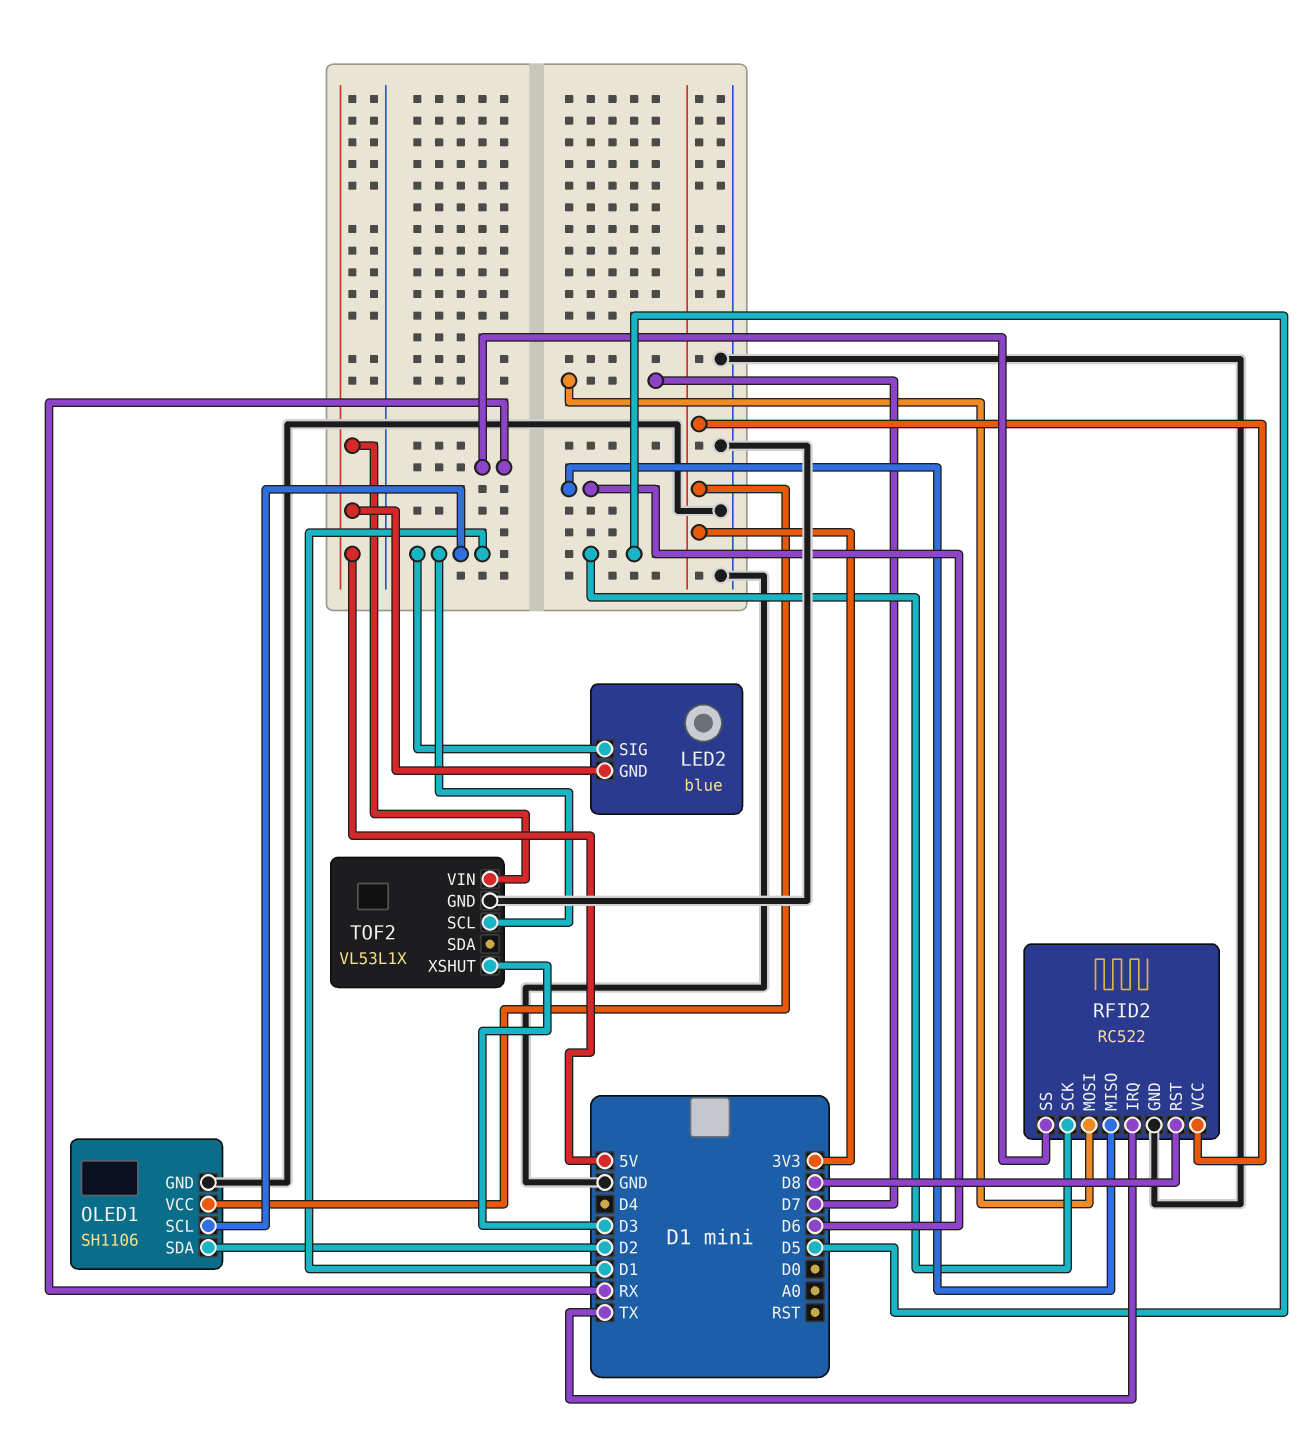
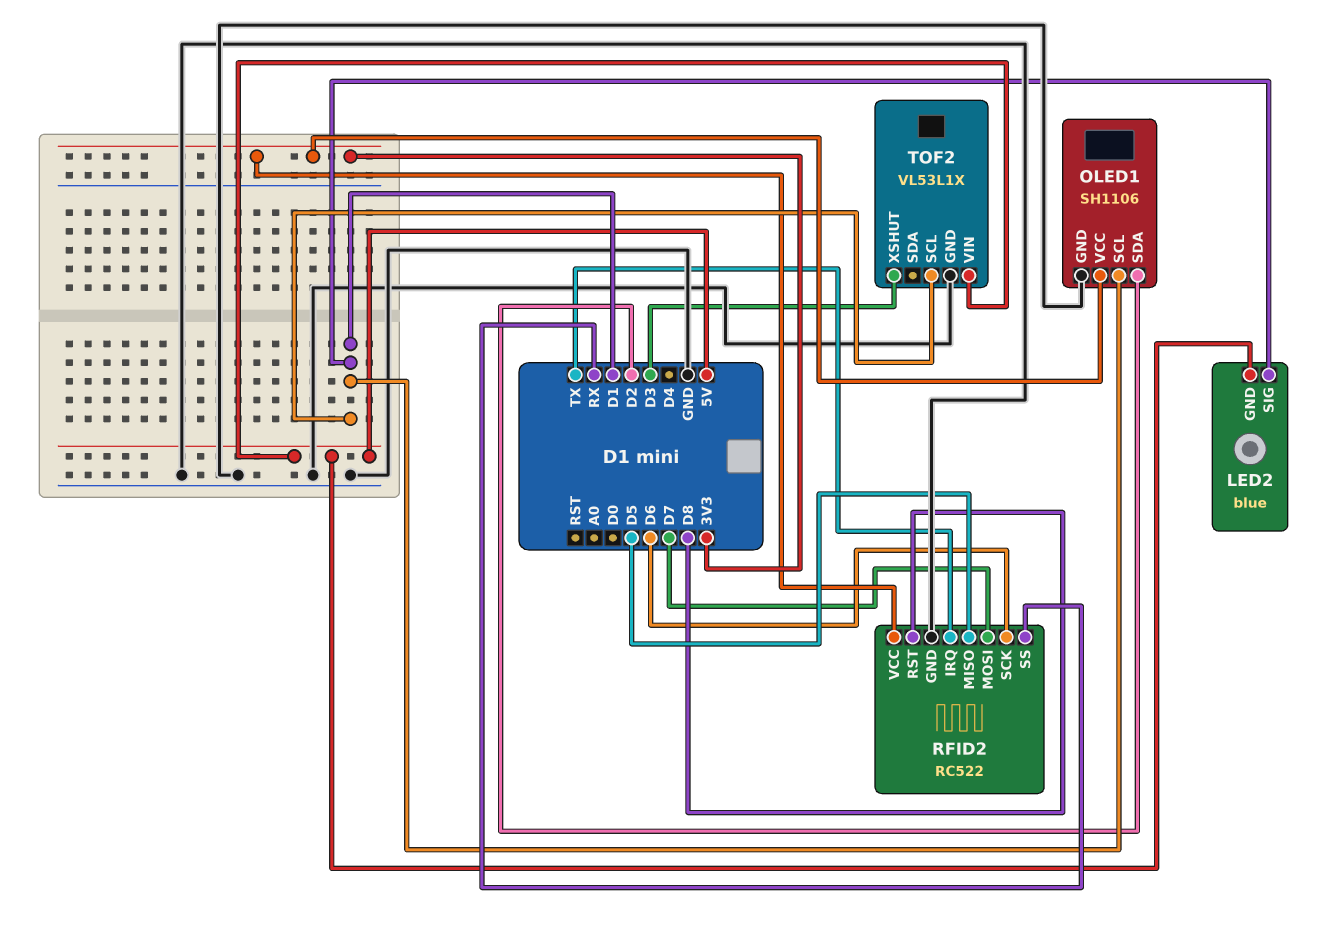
RFID2 pin MISO: D6 -> D5
RFID2 pin SCK: D5 -> D6

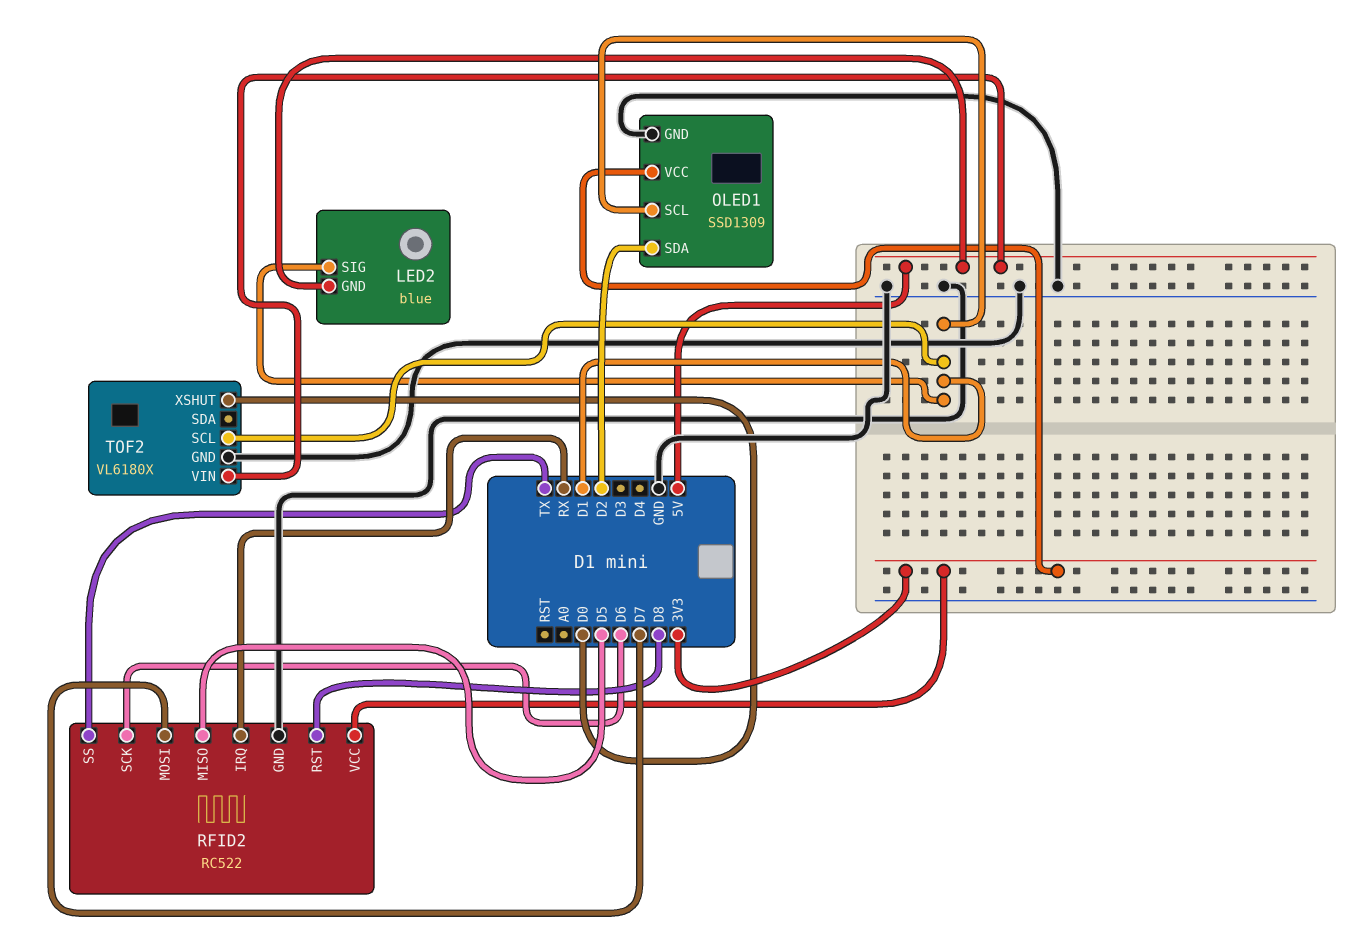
OLED1: SH1106 -> SSD1309
RFID2 pin IRQ: TX -> RX
RFID2 pin SS: RX -> TX
TOF2: VL53L1X -> VL6180X
TOF2 pin XSHUT: D3 -> D0

